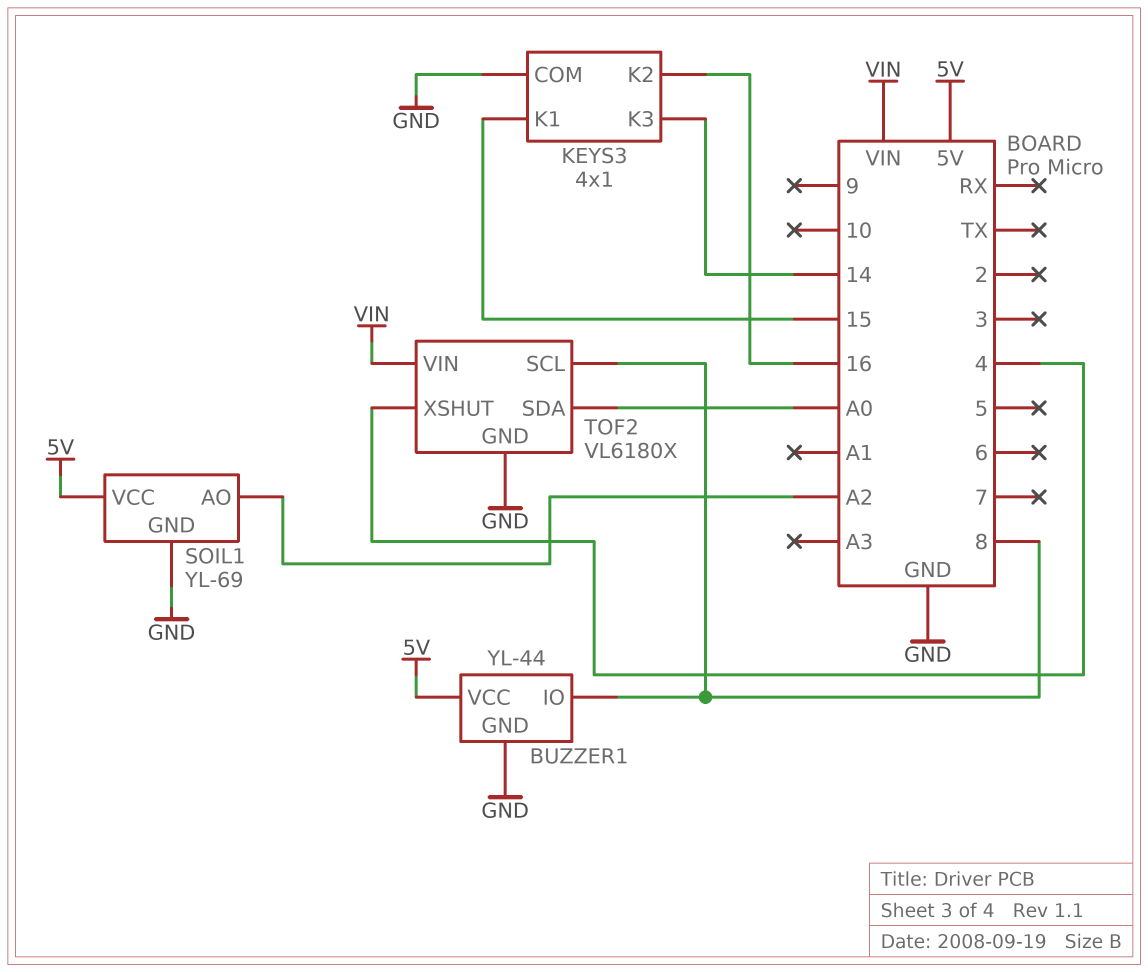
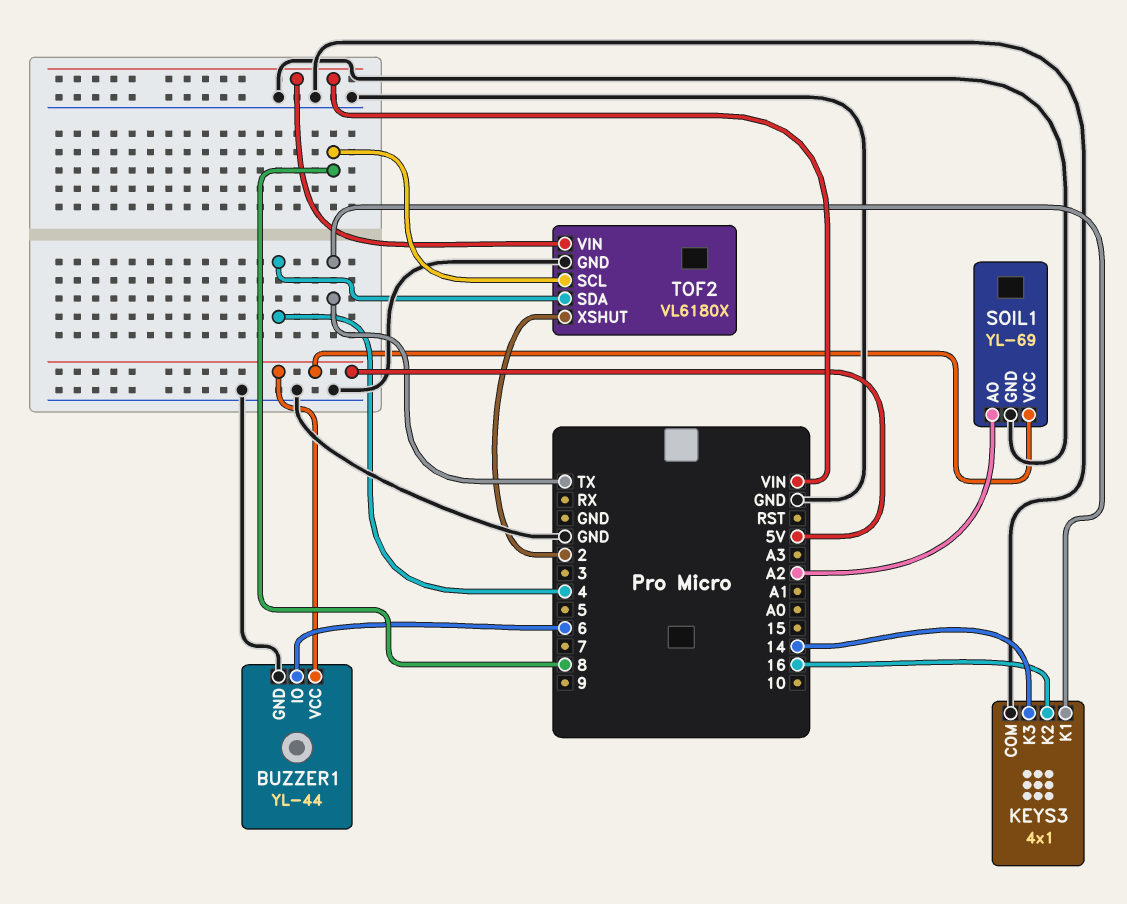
BUZZER1 pin IO: 8 -> 6
KEYS3 pin K1: 15 -> TX
TOF2 pin SDA: A0 -> 4
TOF2 pin XSHUT: 4 -> 2

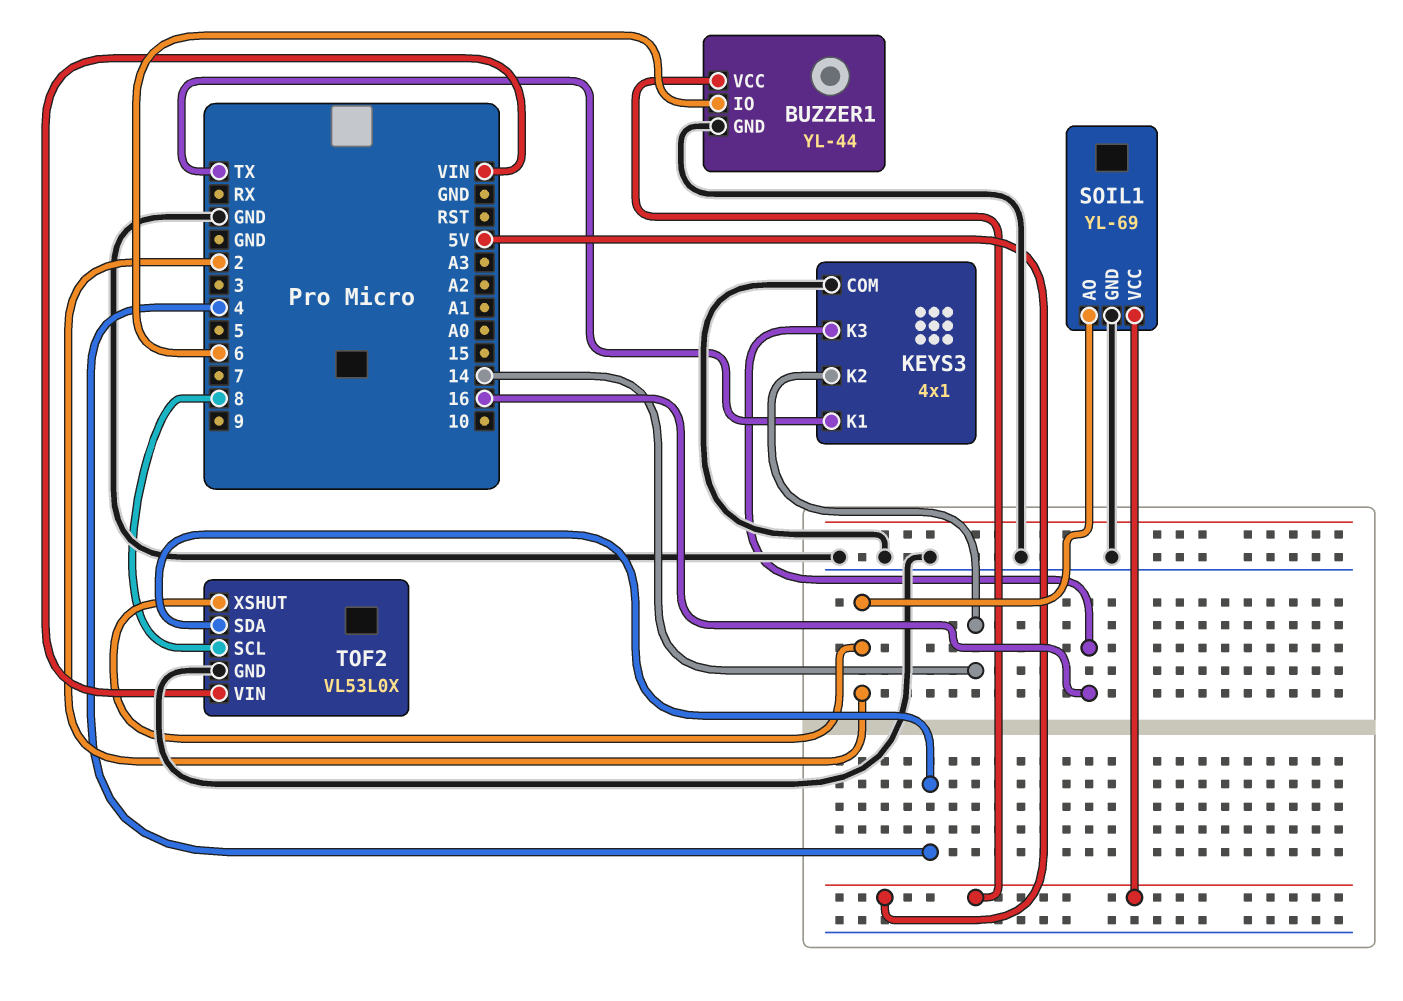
KEYS3 pin K2: 16 -> 14
KEYS3 pin K3: 14 -> 16
SOIL1 pin AO: A2 -> 2
TOF2: VL6180X -> VL53L0X

